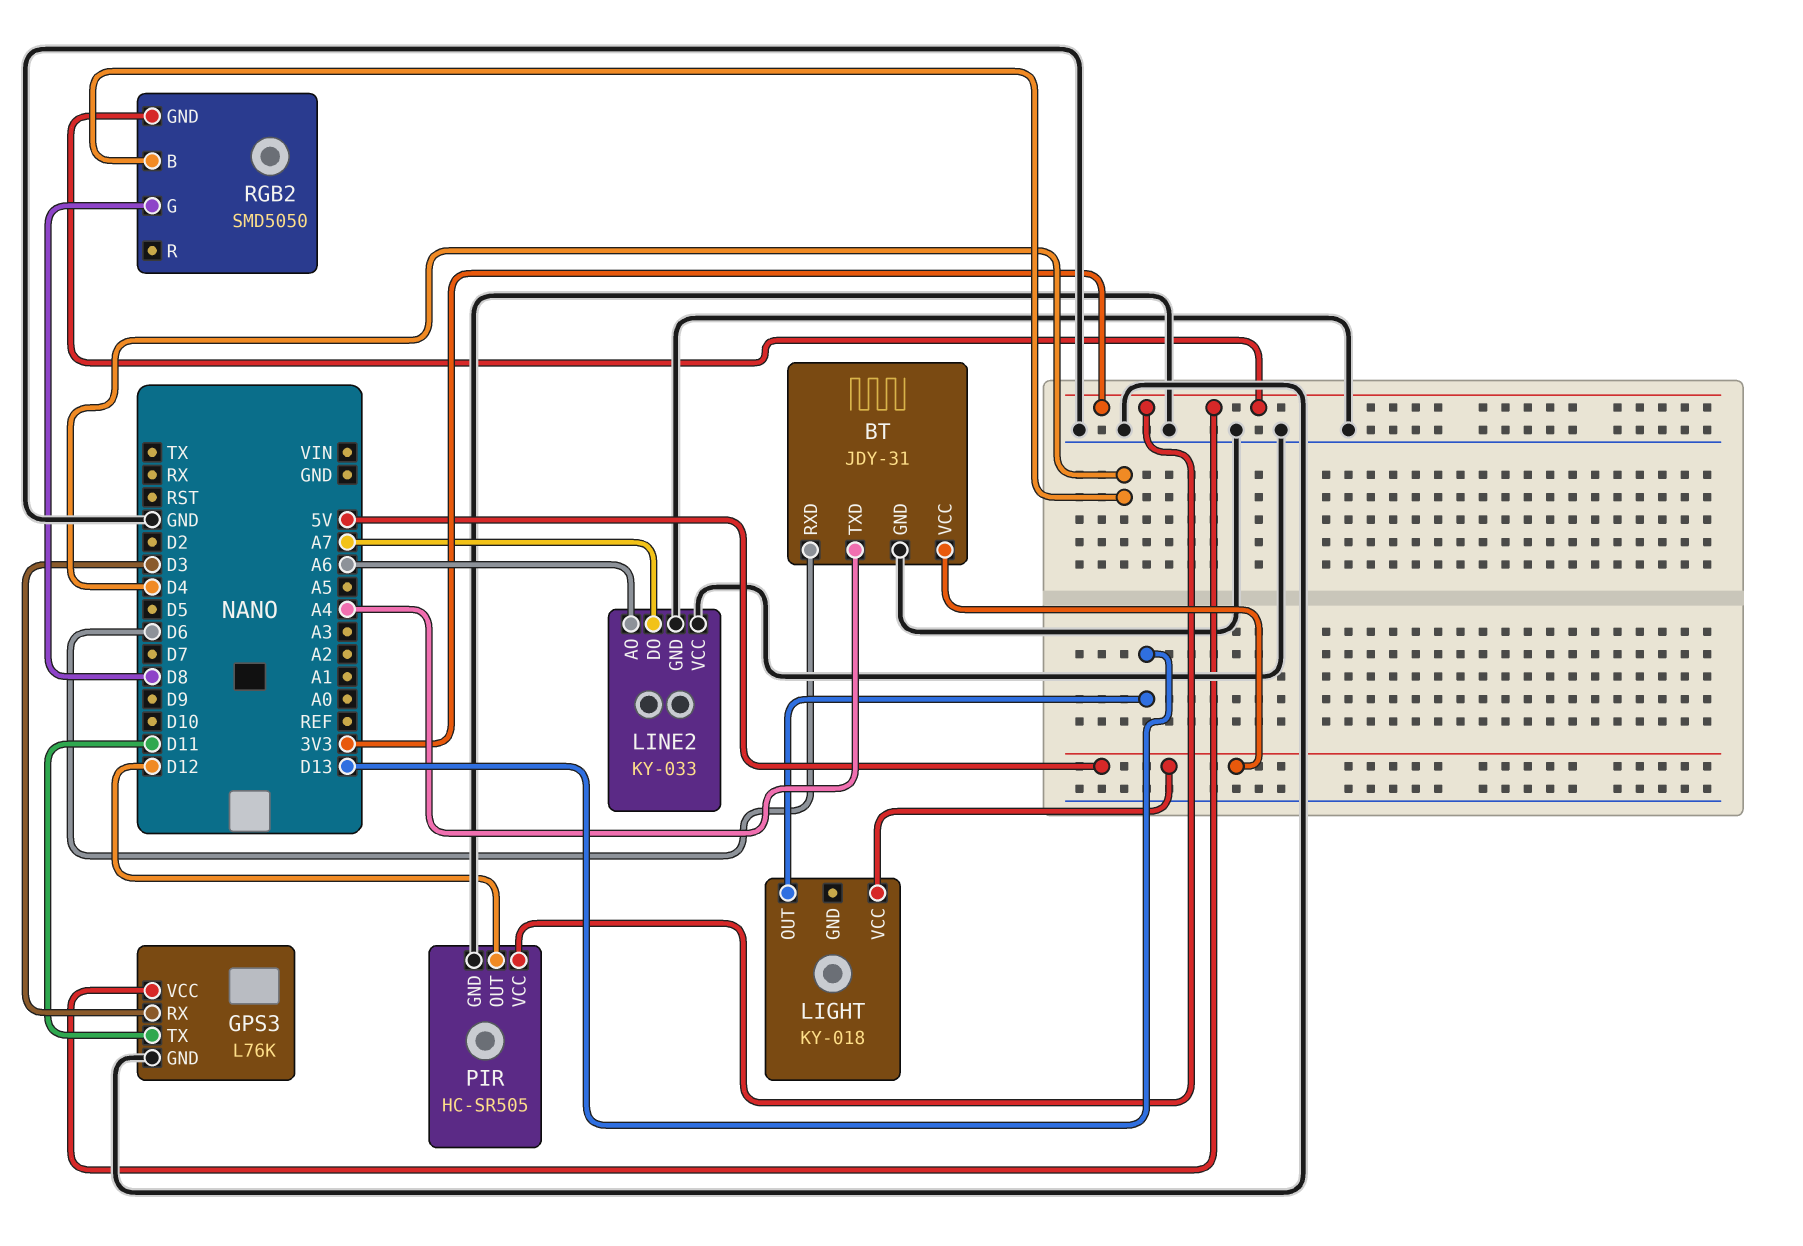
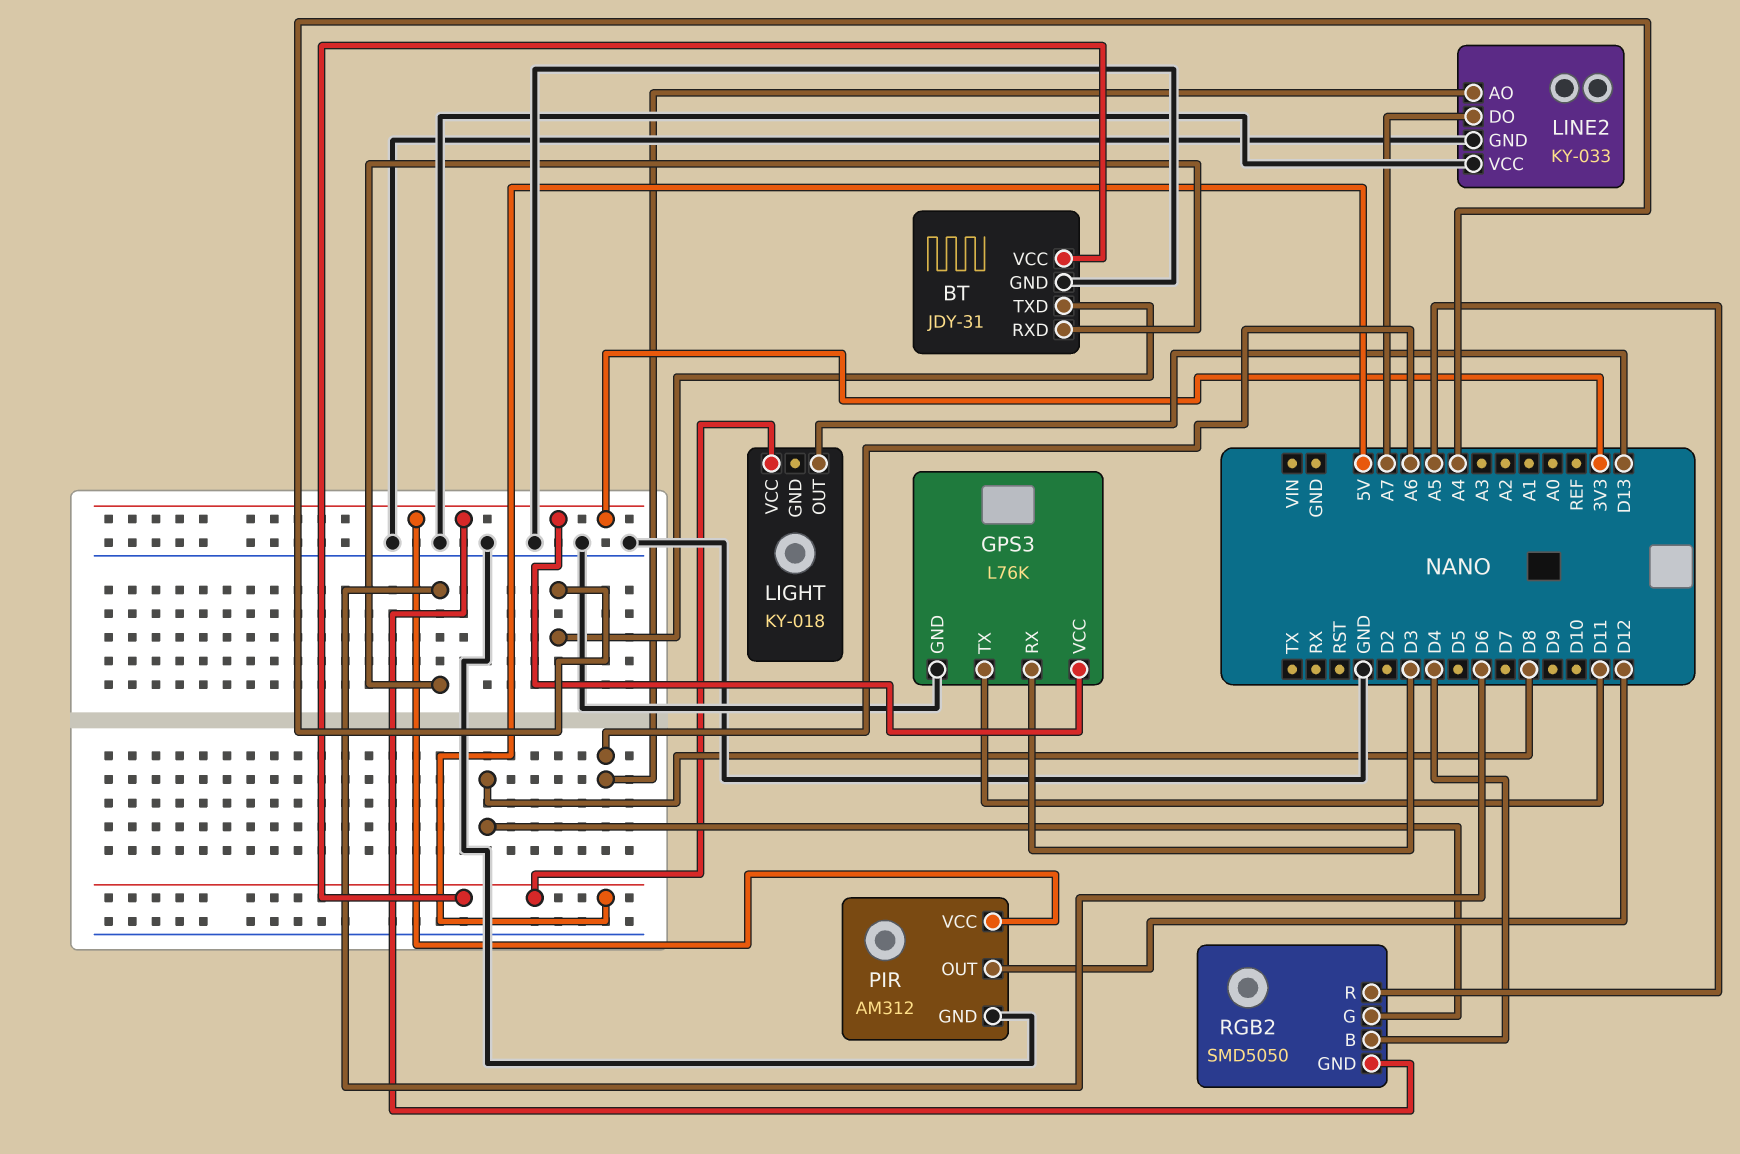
PIR: HC-SR505 -> AM312
RGB2 pin R: none -> A5

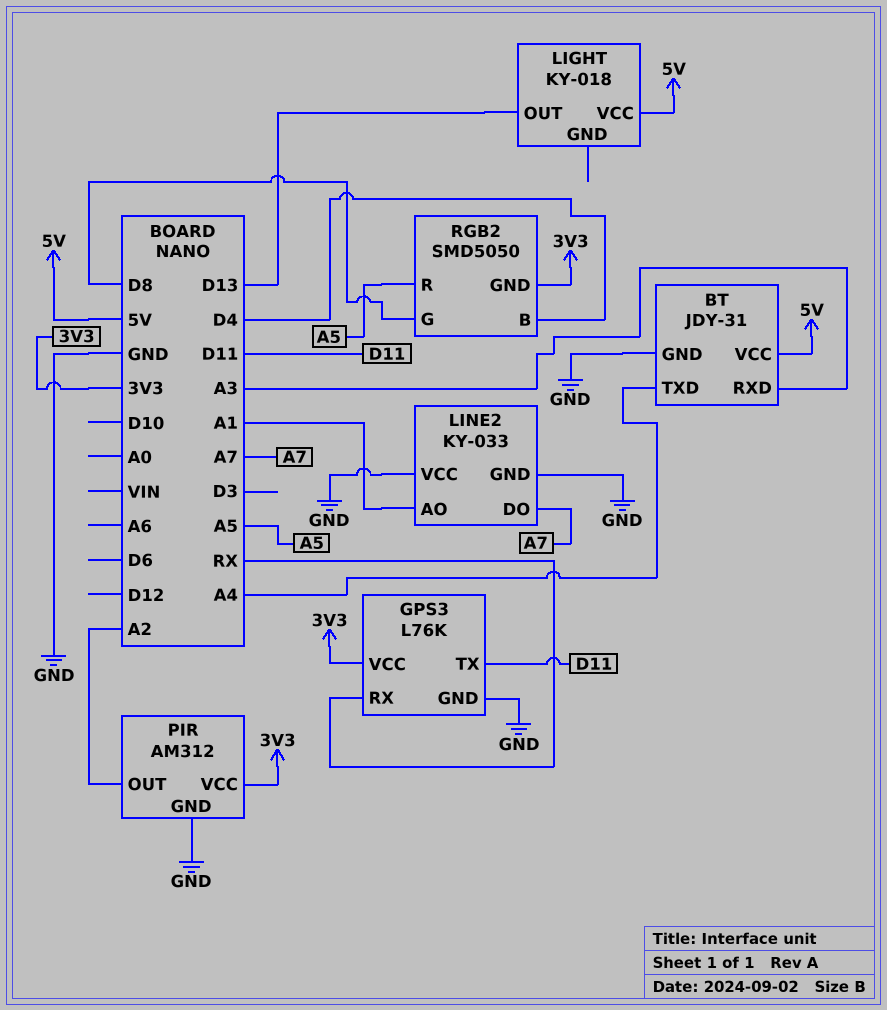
BT pin RXD: D6 -> A3
GPS3 pin RX: D3 -> RX
LINE2 pin AO: A6 -> A1
PIR pin OUT: D12 -> A2

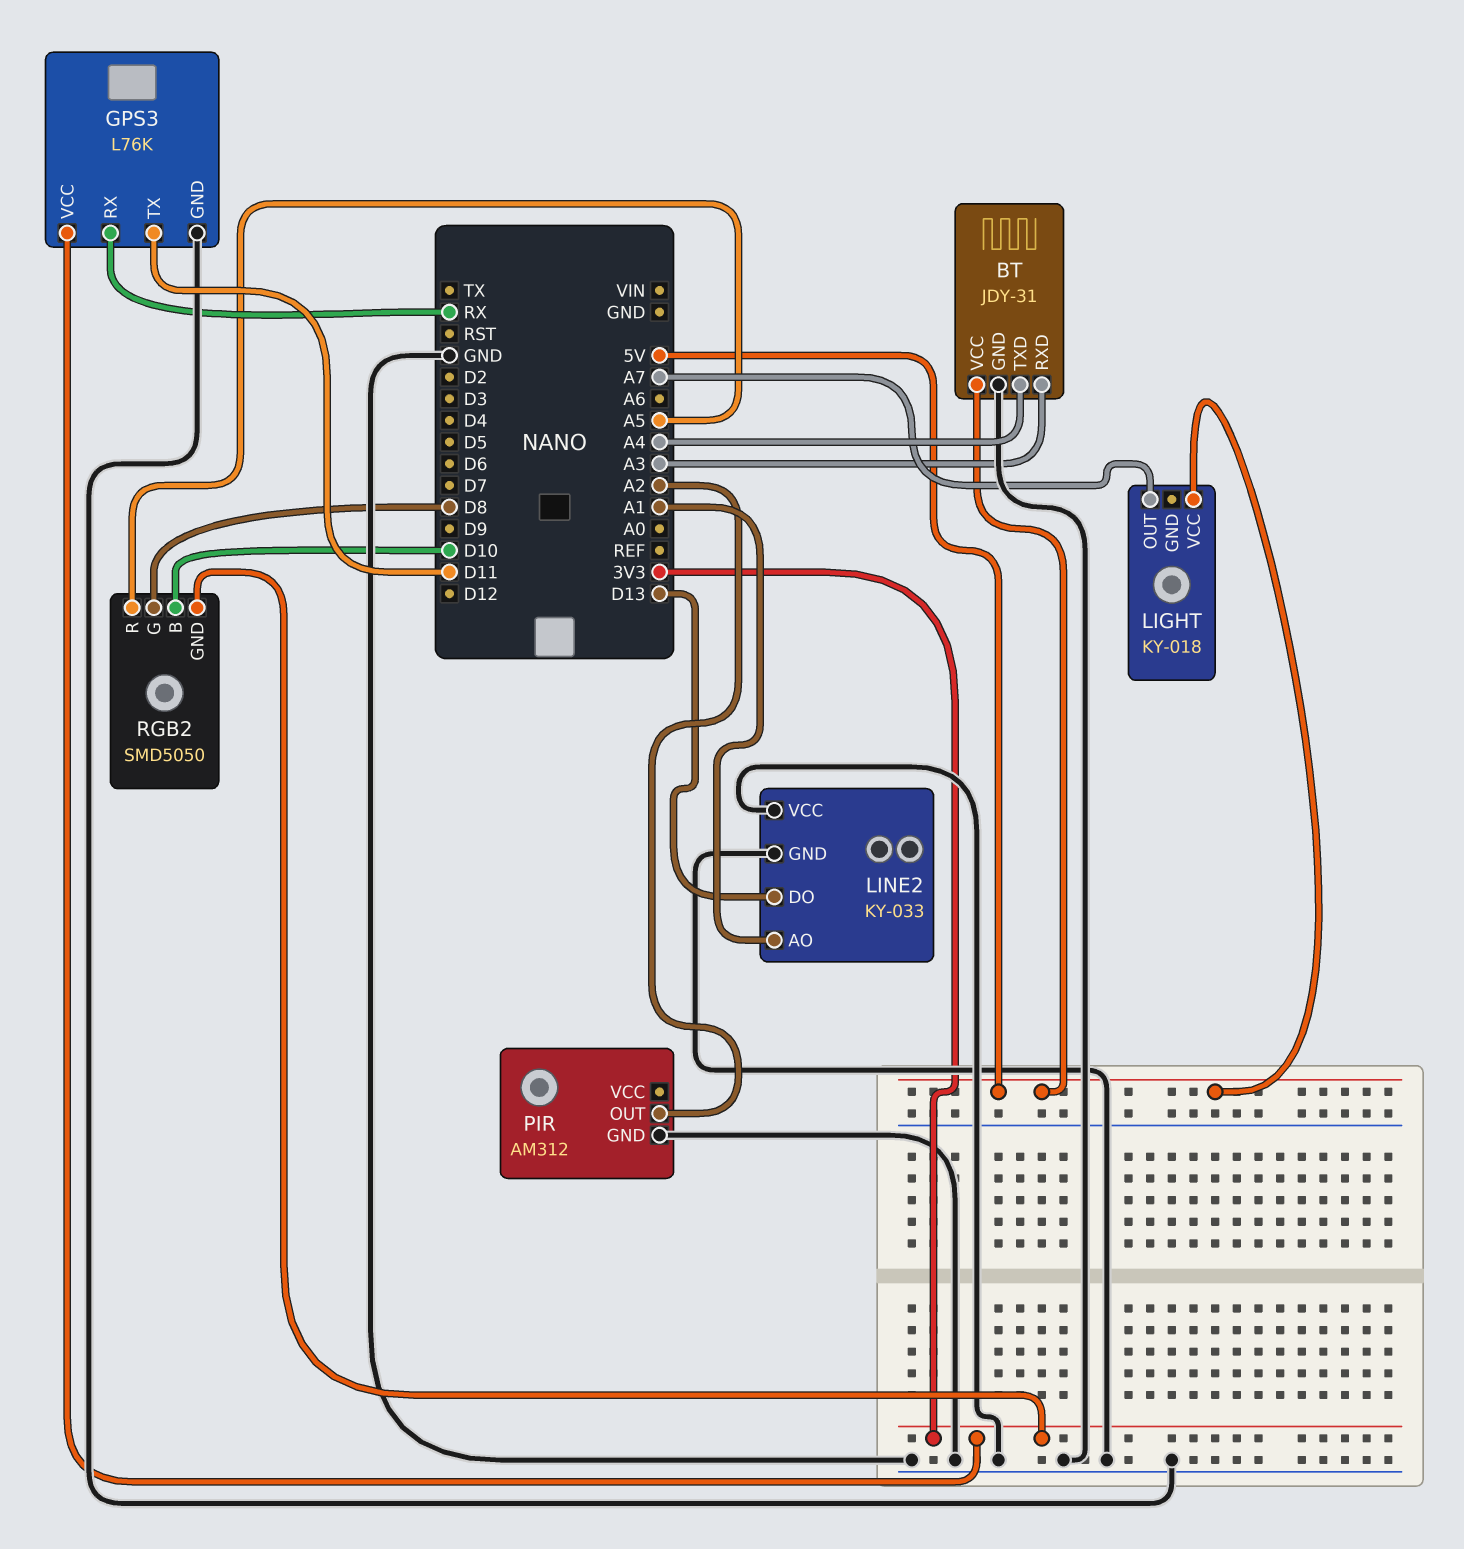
LIGHT pin OUT: D13 -> A7
LINE2 pin DO: A7 -> D13
PIR pin VCC: 3V3 -> none
RGB2 pin B: D4 -> D10

